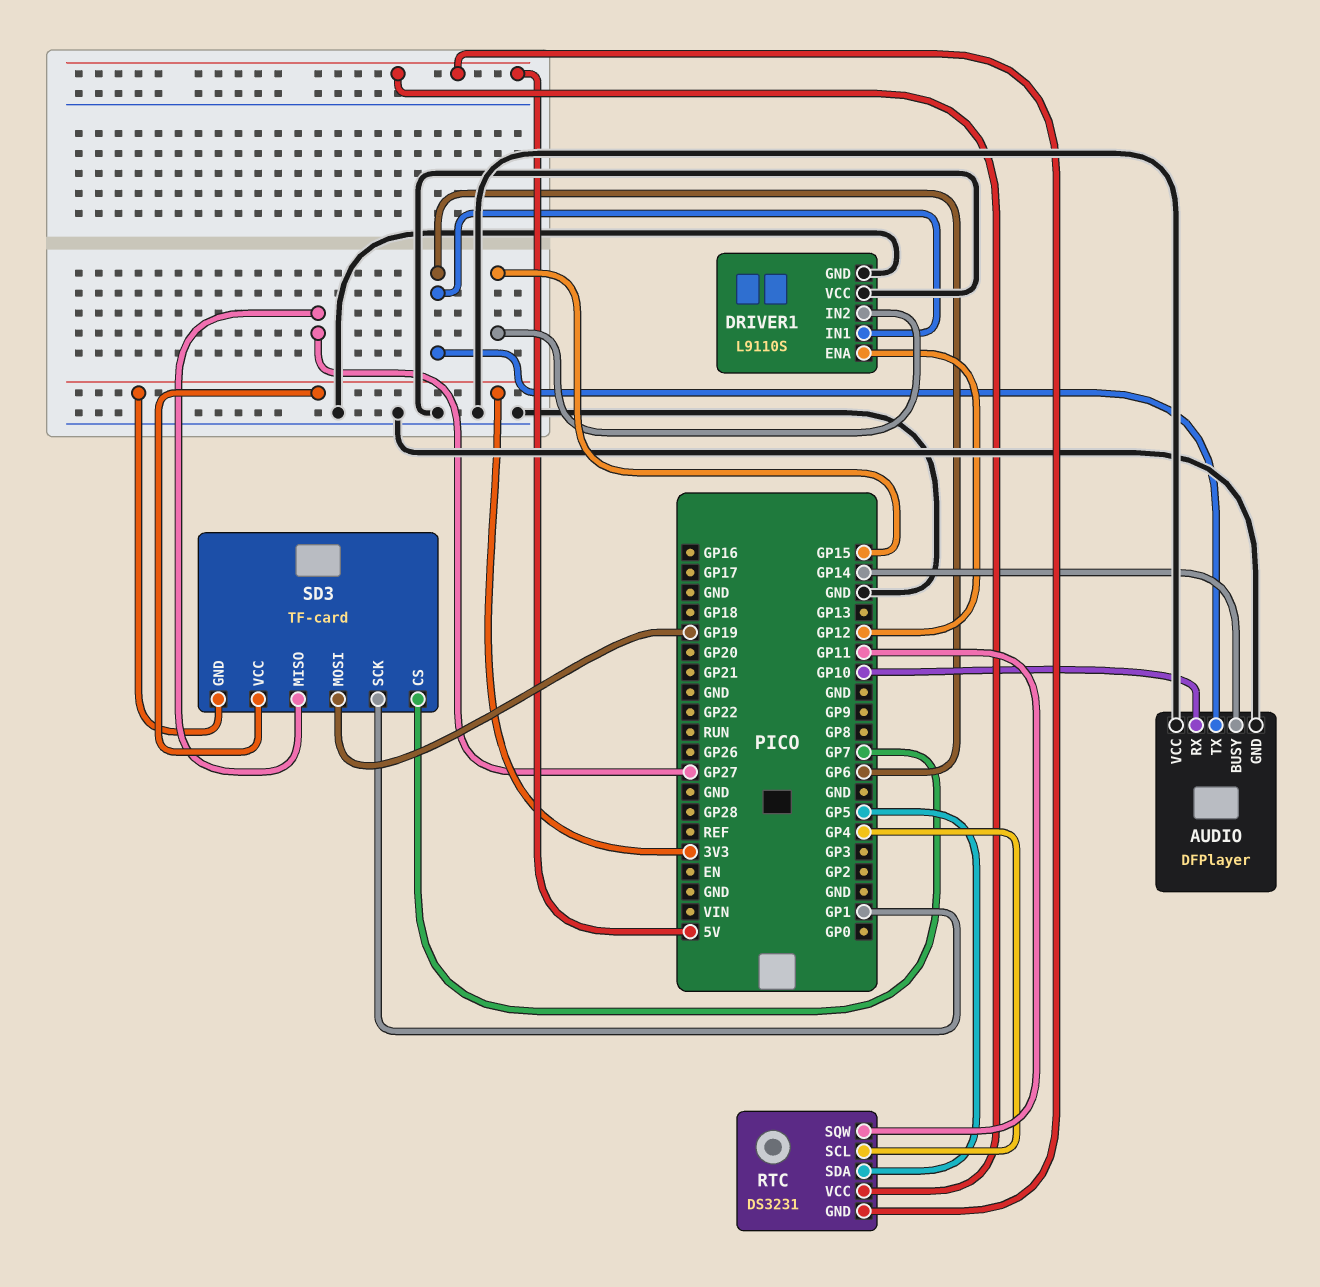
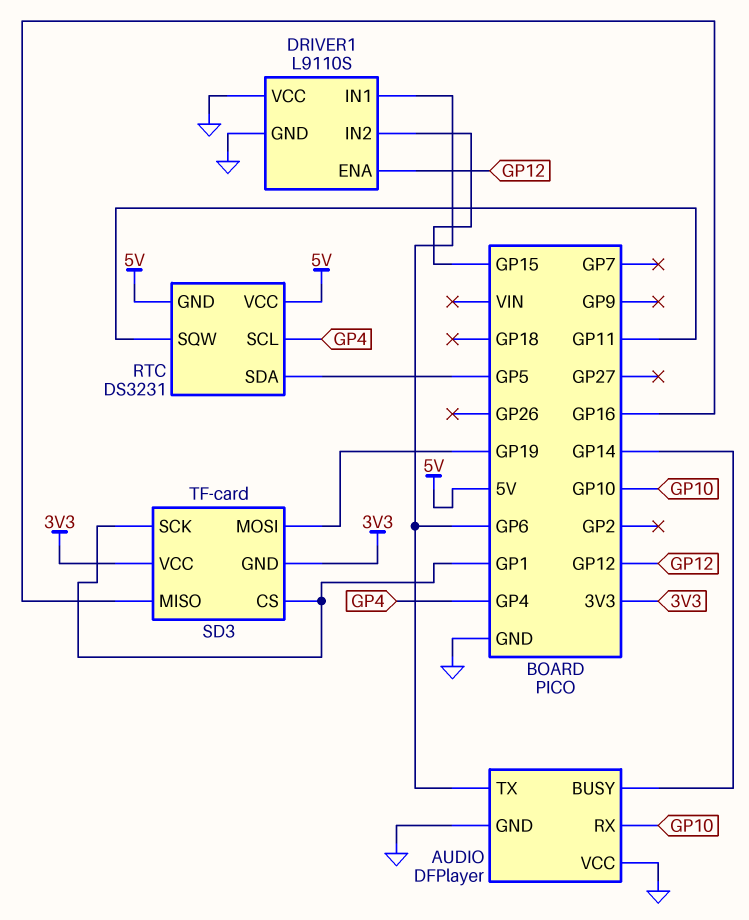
SD3 pin CS: GP7 -> GP1
SD3 pin MISO: GP27 -> GP16

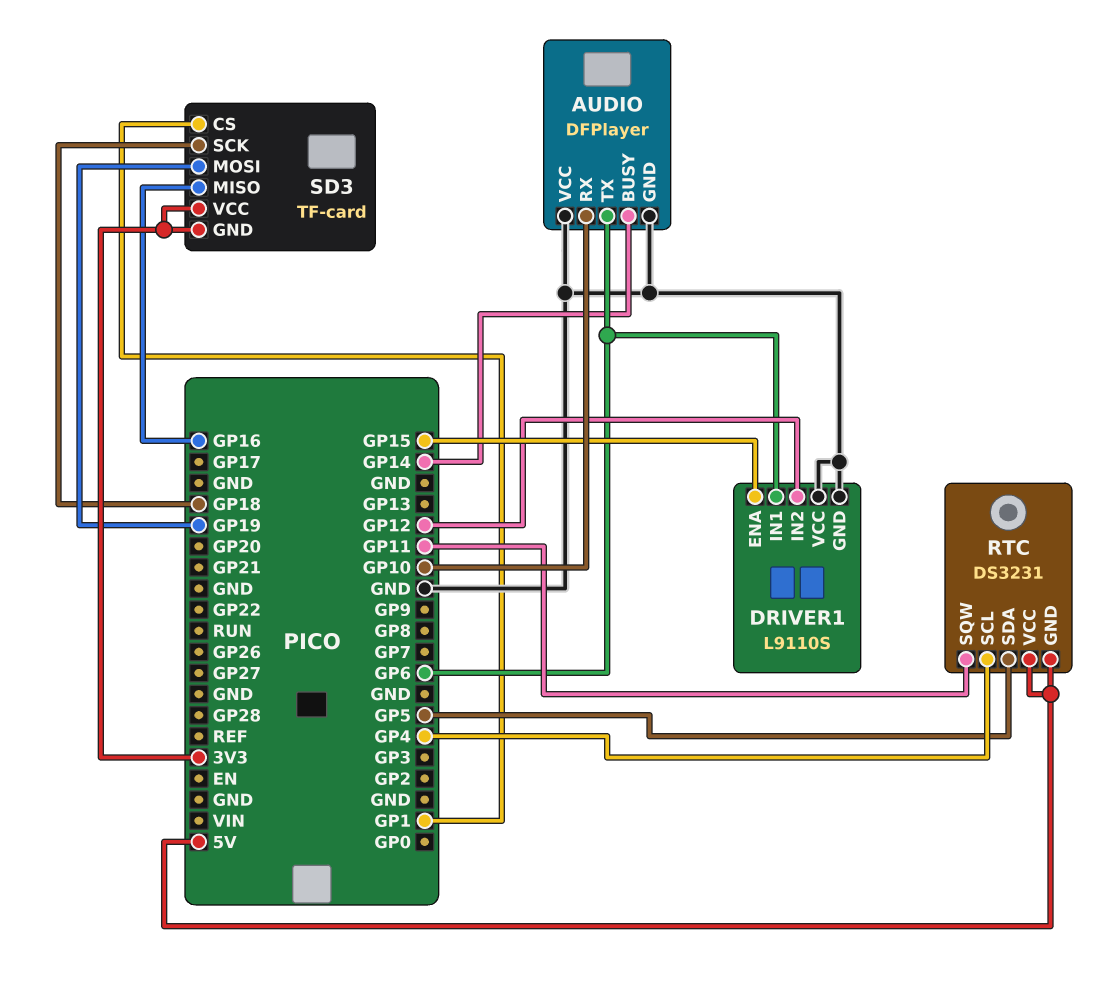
DRIVER1 pin ENA: GP12 -> GP15
DRIVER1 pin IN2: GP15 -> GP12
SD3 pin SCK: GP1 -> GP18

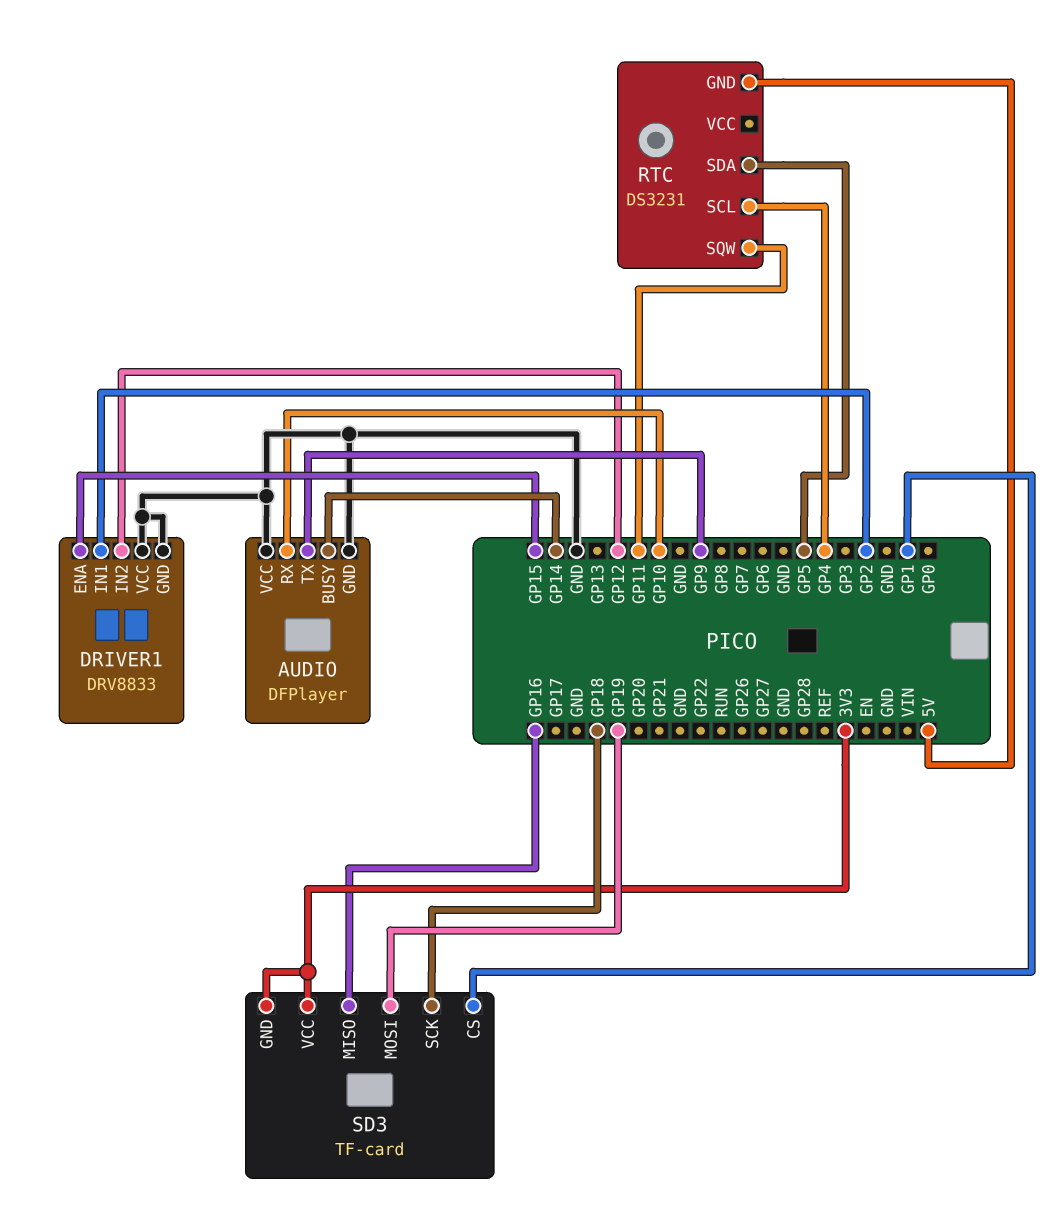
AUDIO pin TX: GP6 -> GP9
DRIVER1: L9110S -> DRV8833
DRIVER1 pin IN1: GP6 -> GP2
RTC pin VCC: 5V -> none

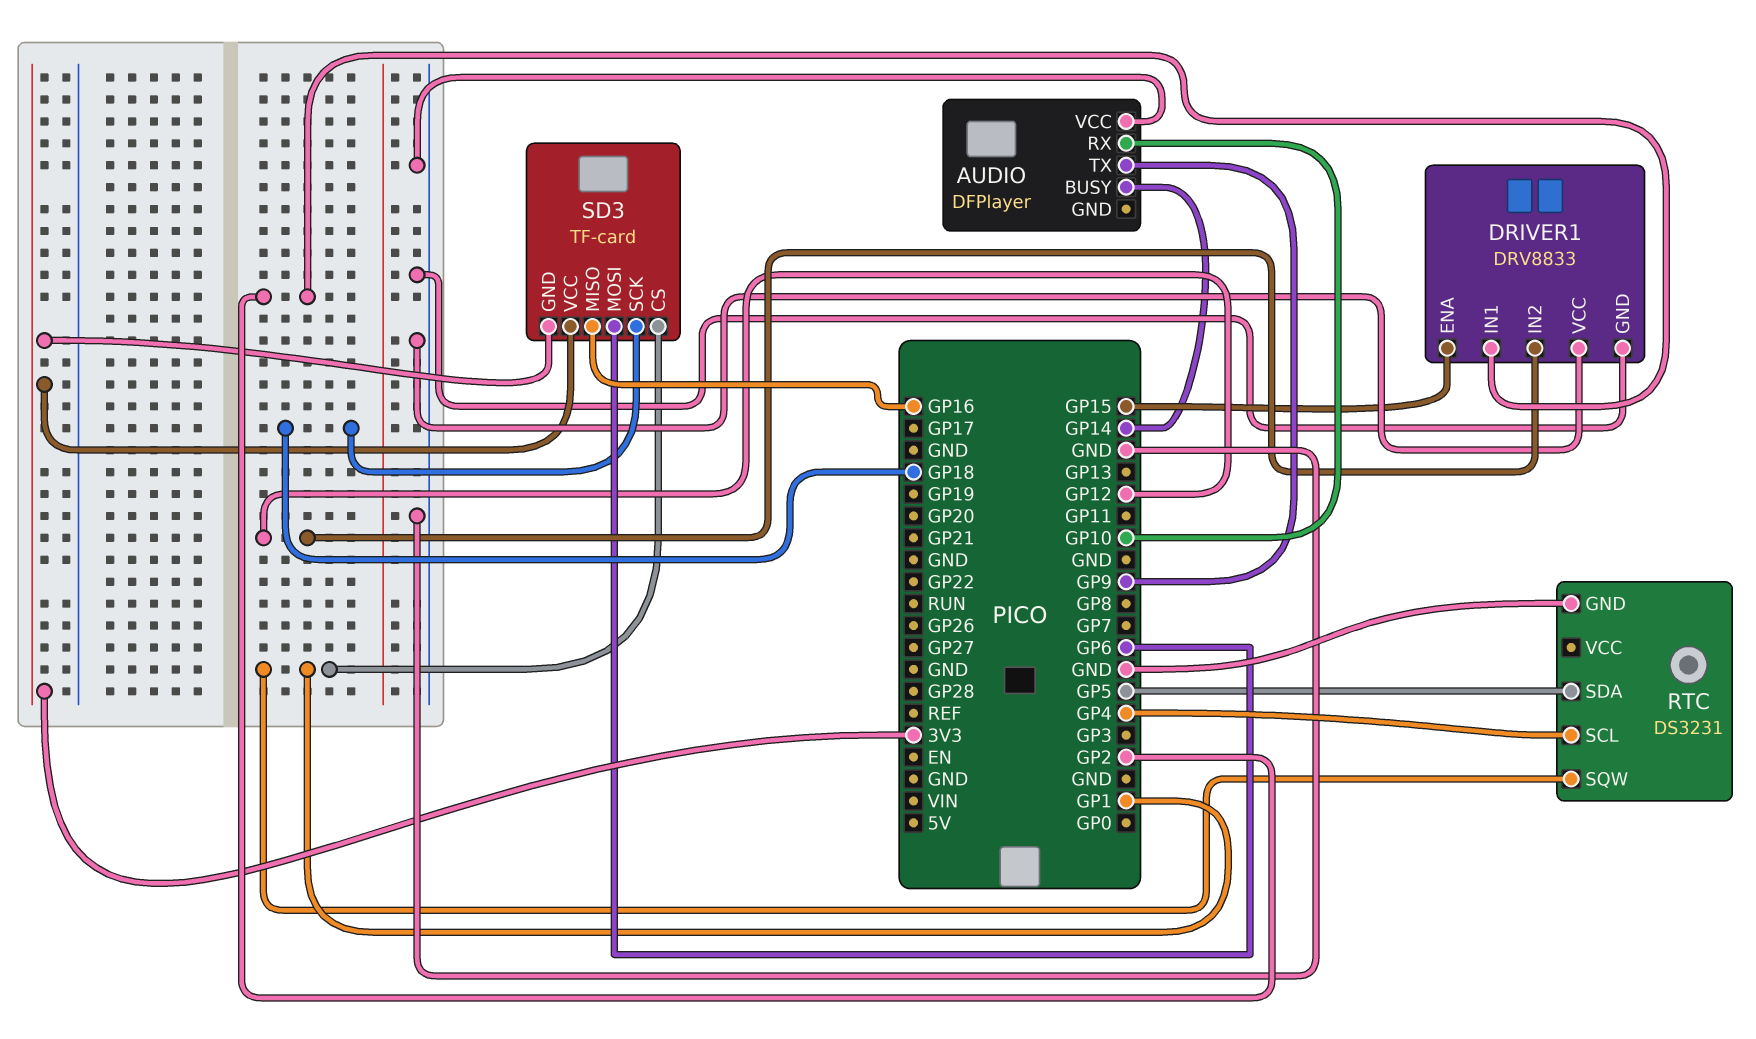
AUDIO pin GND: GND -> none
RTC pin GND: 5V -> GND
RTC pin SQW: GP11 -> GP1
SD3 pin MOSI: GP19 -> GP6

